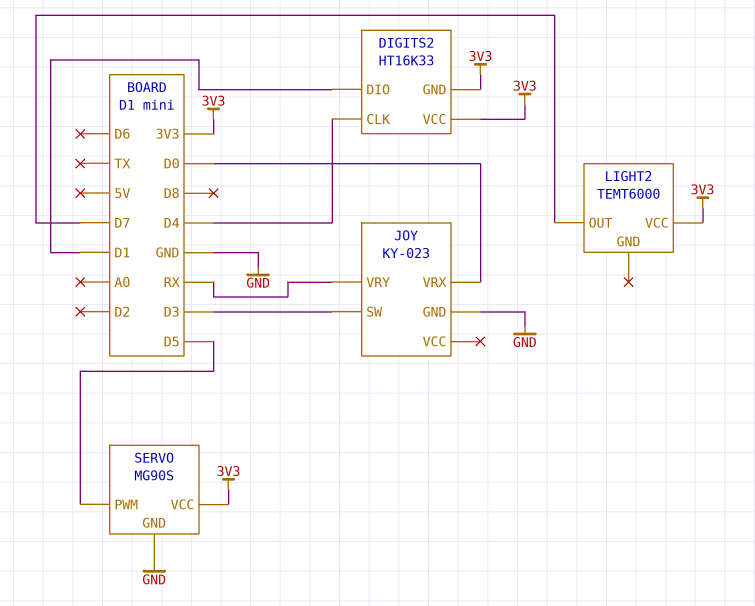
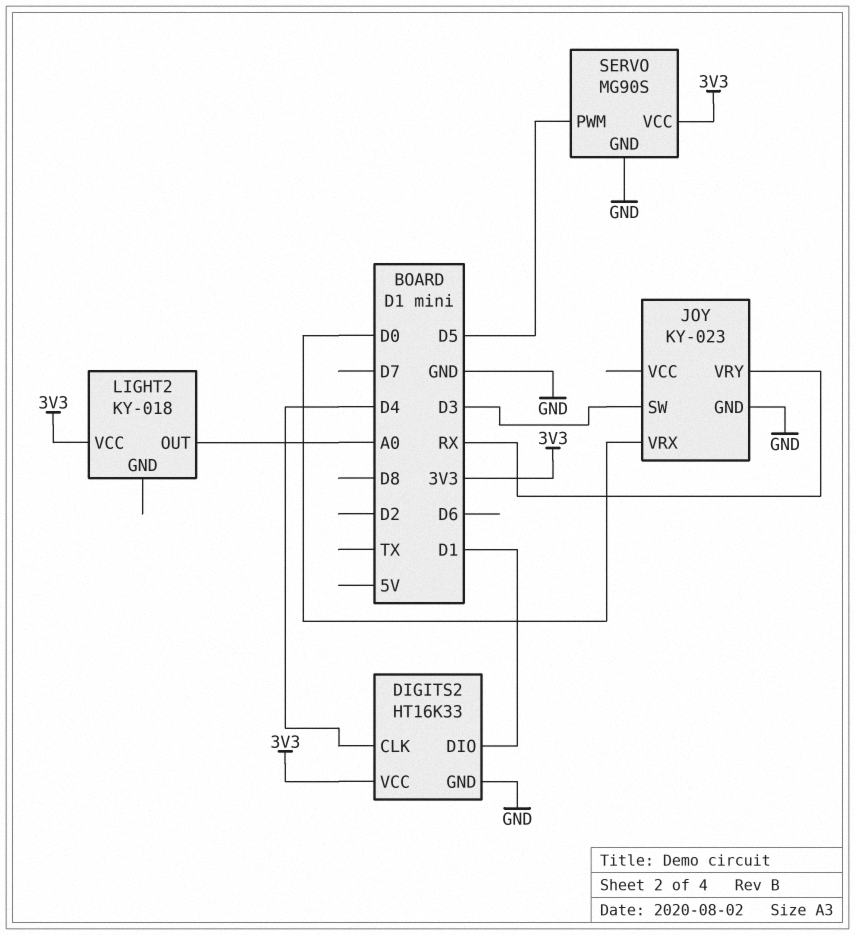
DIGITS2 pin GND: 3V3 -> GND
LIGHT2: TEMT6000 -> KY-018
LIGHT2 pin OUT: D7 -> A0

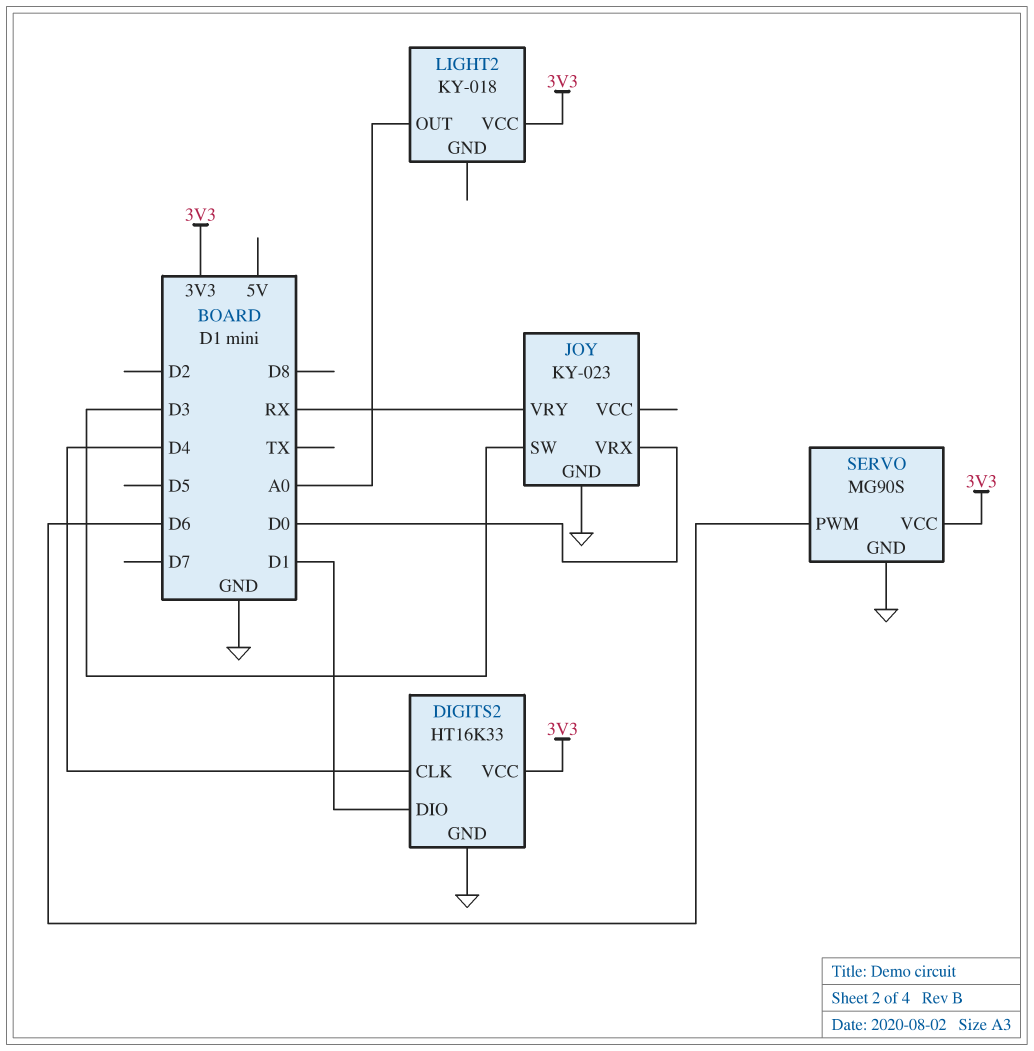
SERVO pin PWM: D5 -> D6

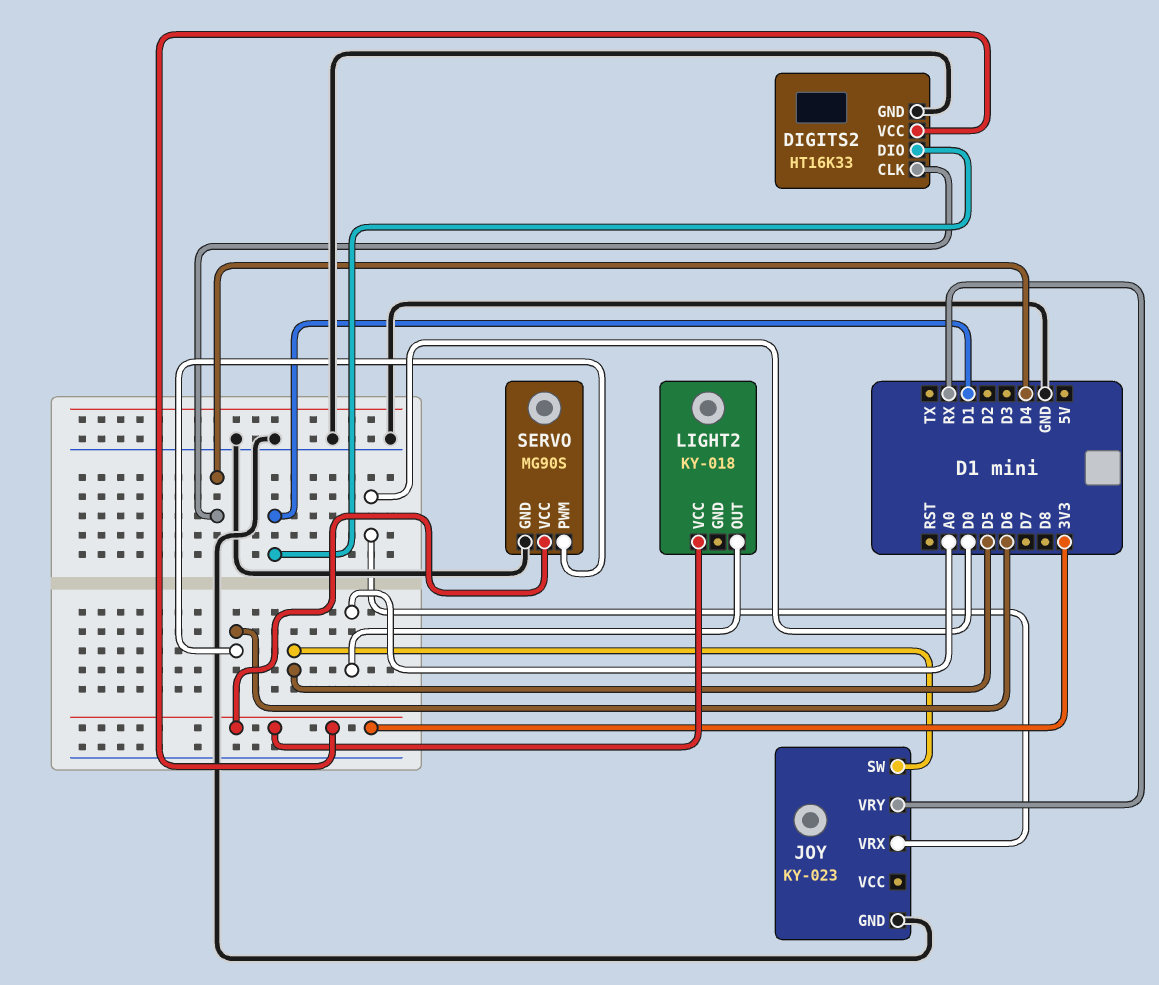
JOY pin SW: D3 -> D5

